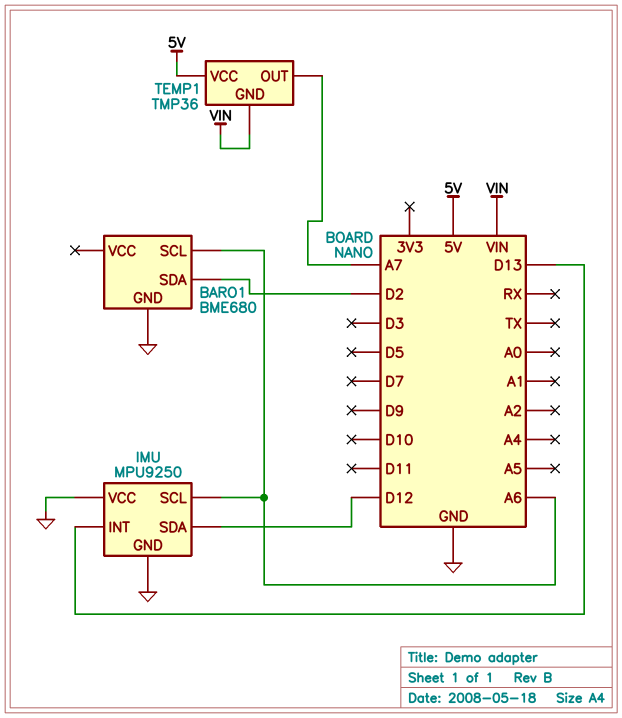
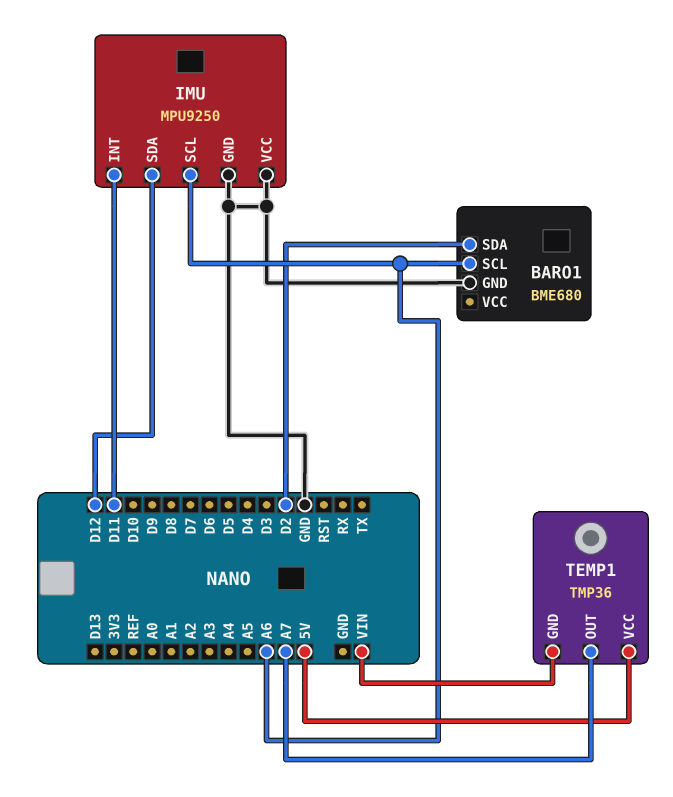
IMU pin INT: D13 -> D11

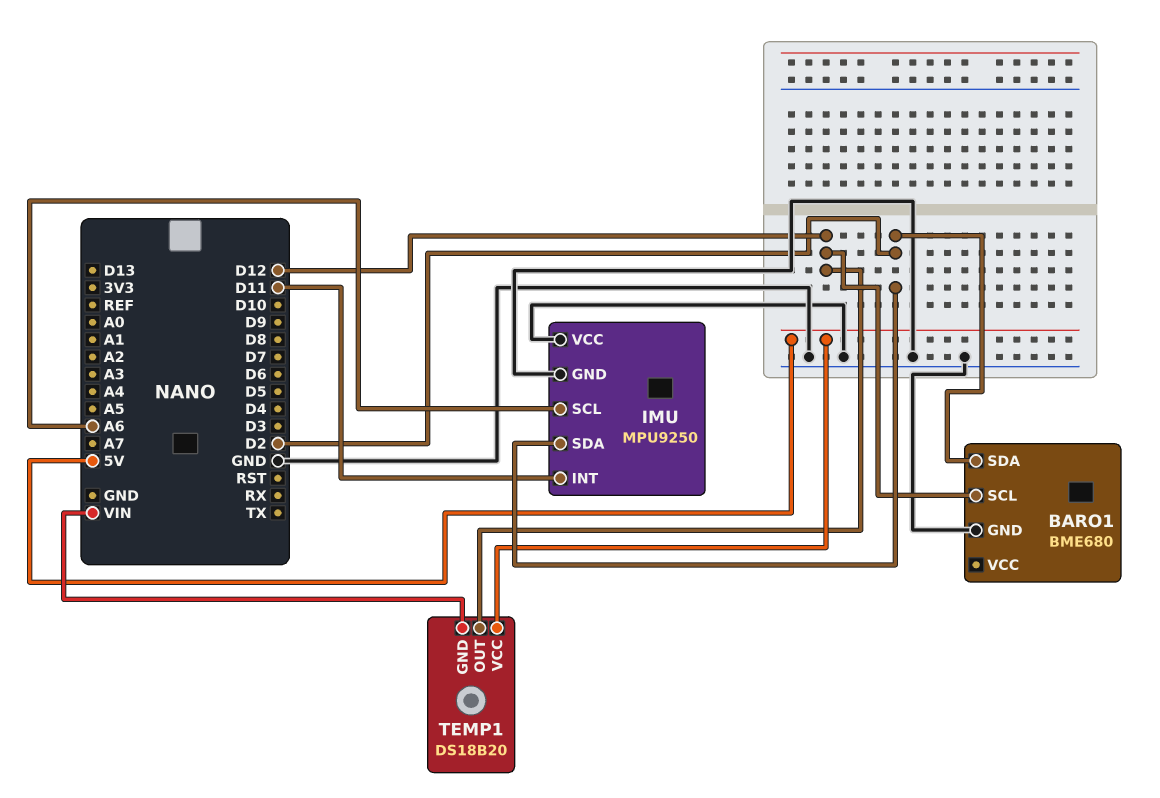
BARO1 pin SCL: A6 -> D12
IMU pin SDA: D12 -> D2
TEMP1: TMP36 -> DS18B20
TEMP1 pin OUT: A7 -> D12

